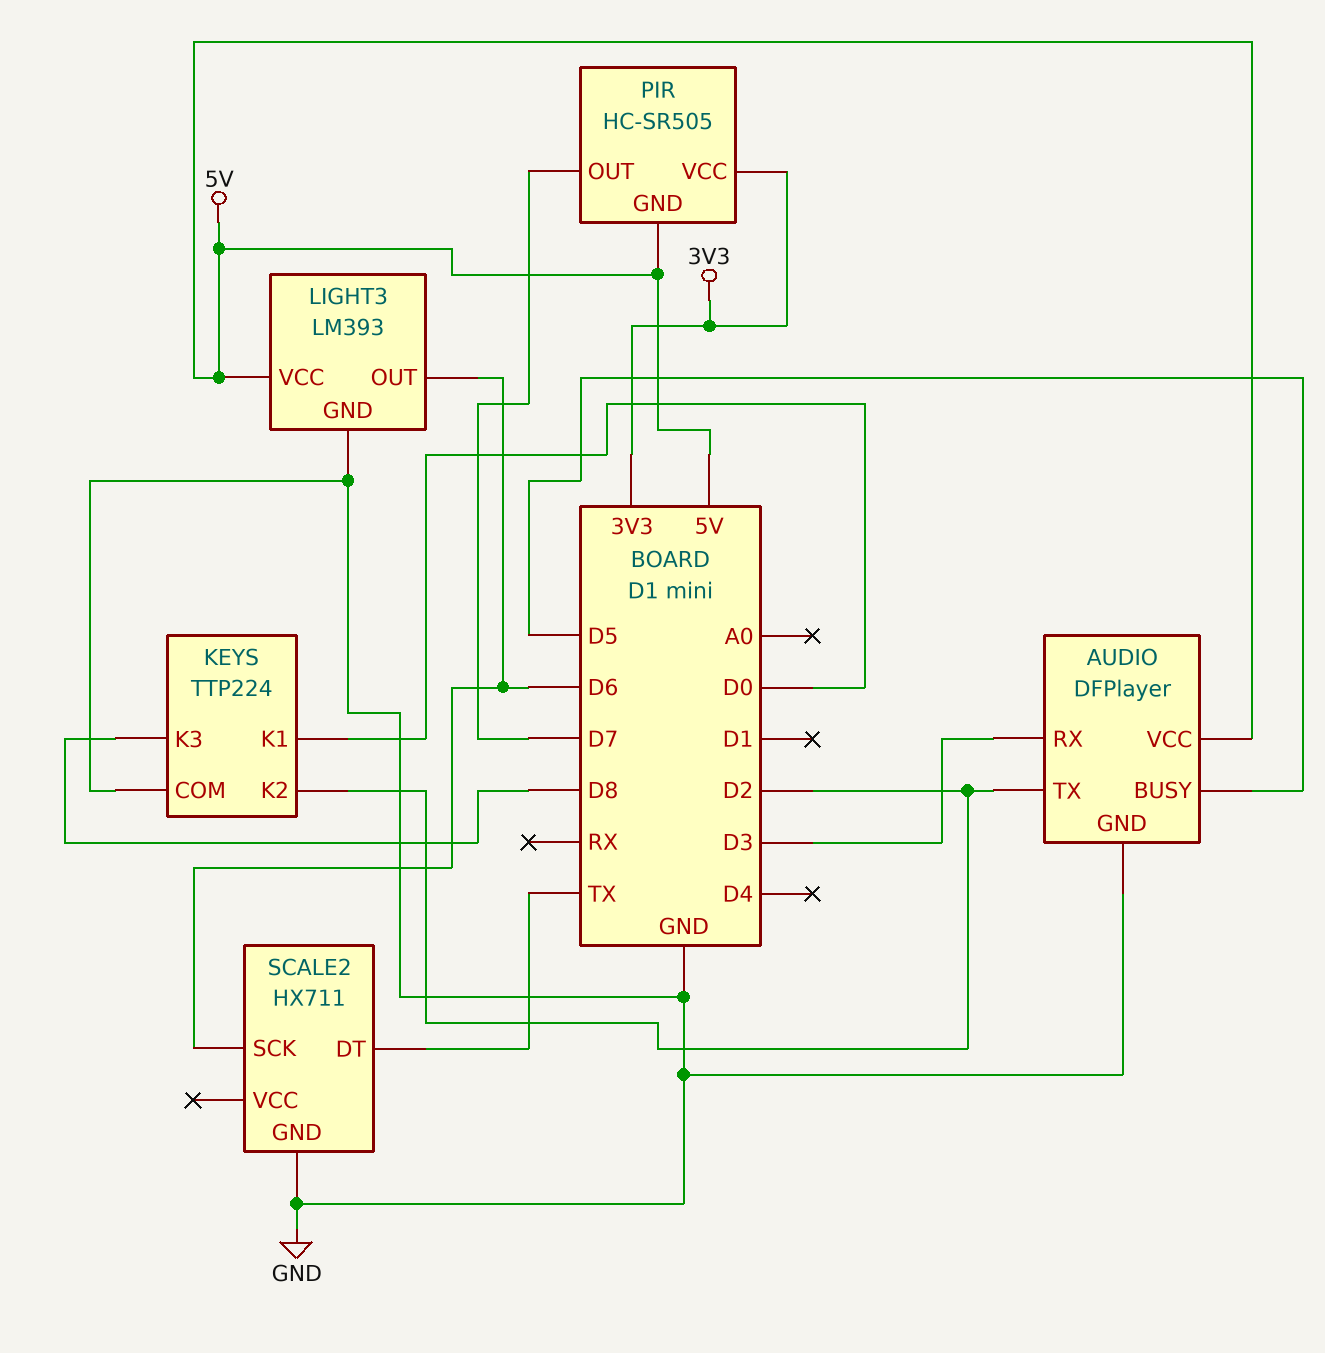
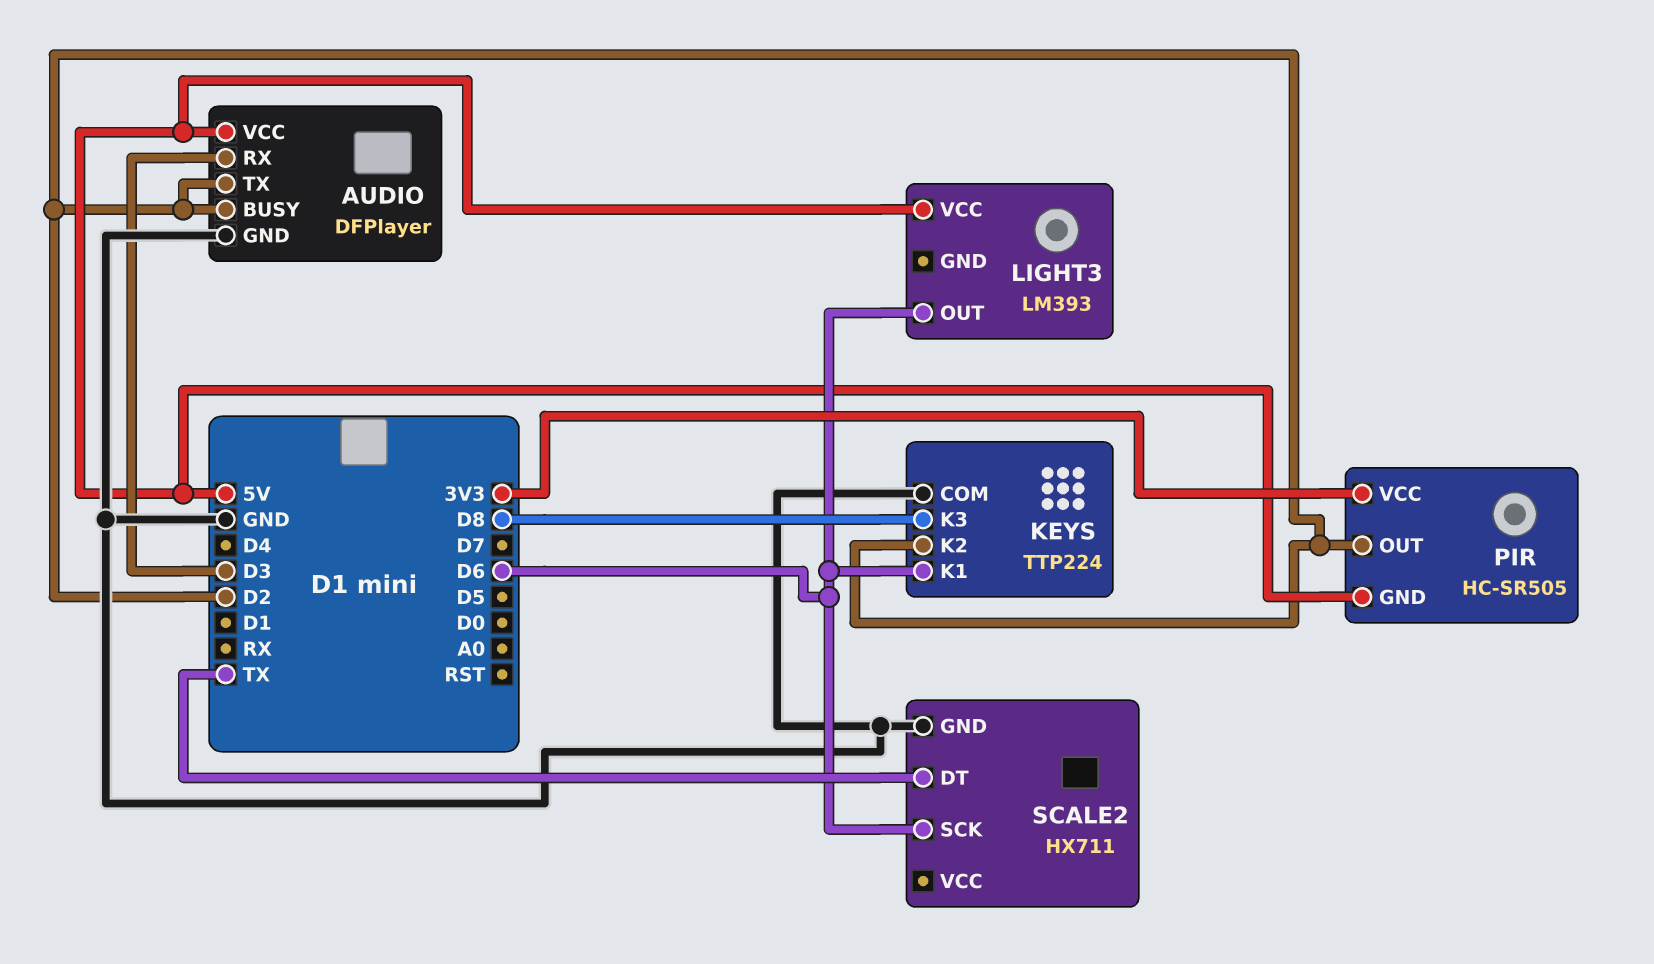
AUDIO pin BUSY: D5 -> D2
KEYS pin K1: D0 -> D6
LIGHT3 pin GND: GND -> none
PIR pin OUT: D7 -> D2

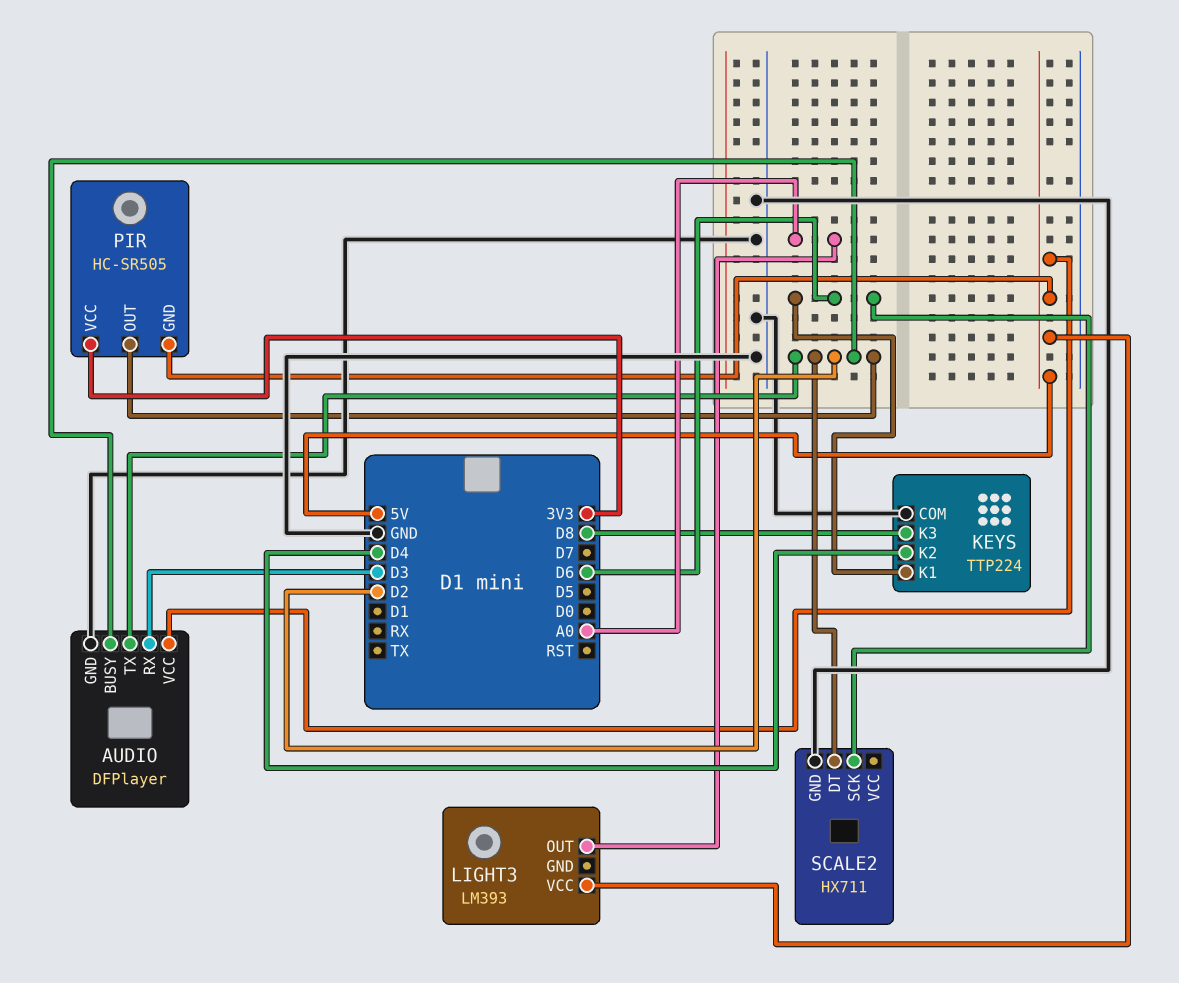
KEYS pin K2: D2 -> D4
LIGHT3 pin OUT: D6 -> A0
SCALE2 pin DT: TX -> D2

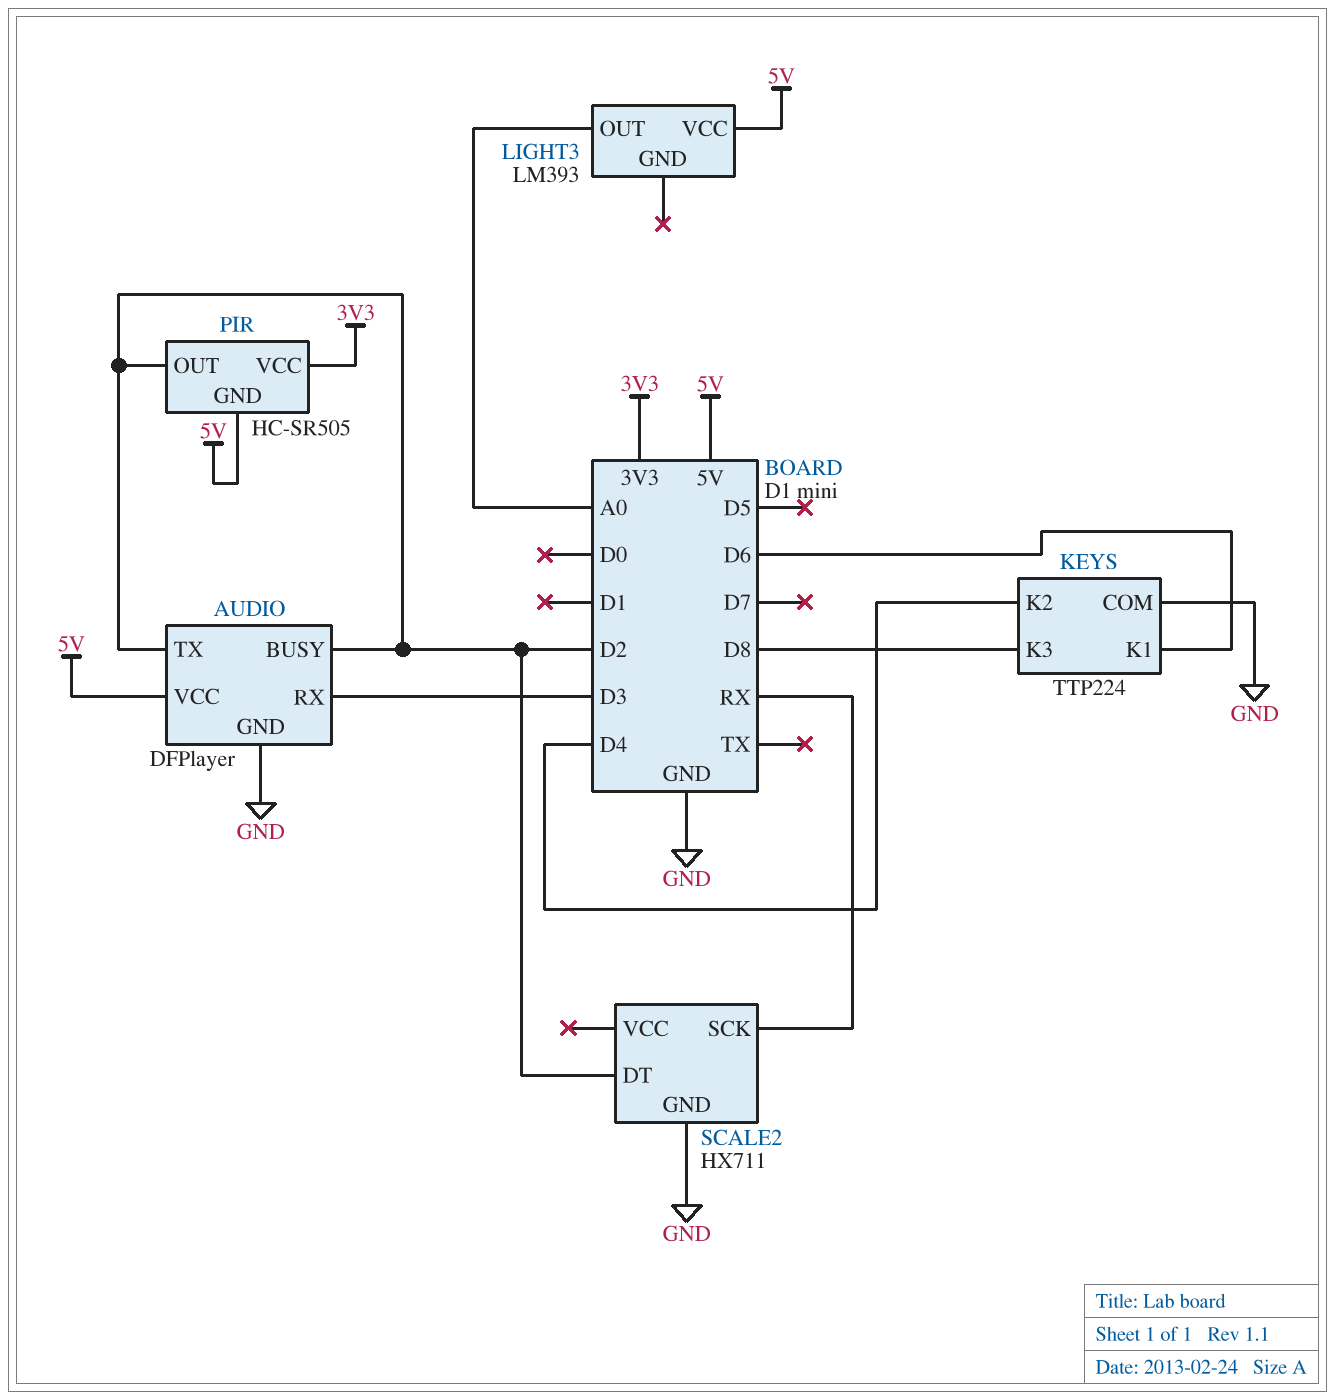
SCALE2 pin SCK: D6 -> RX

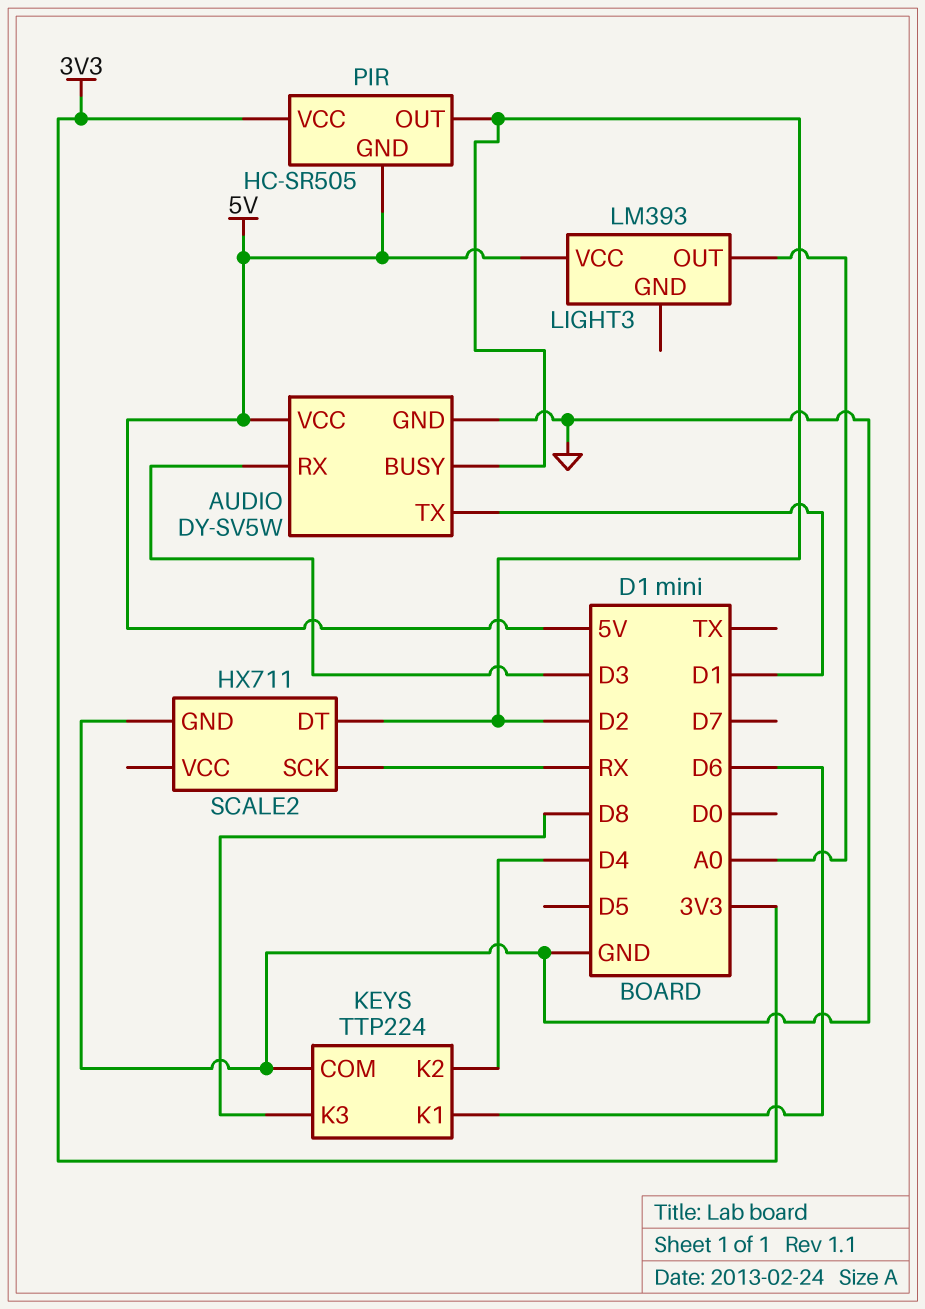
AUDIO: DFPlayer -> DY-SV5W
AUDIO pin TX: D2 -> D1

